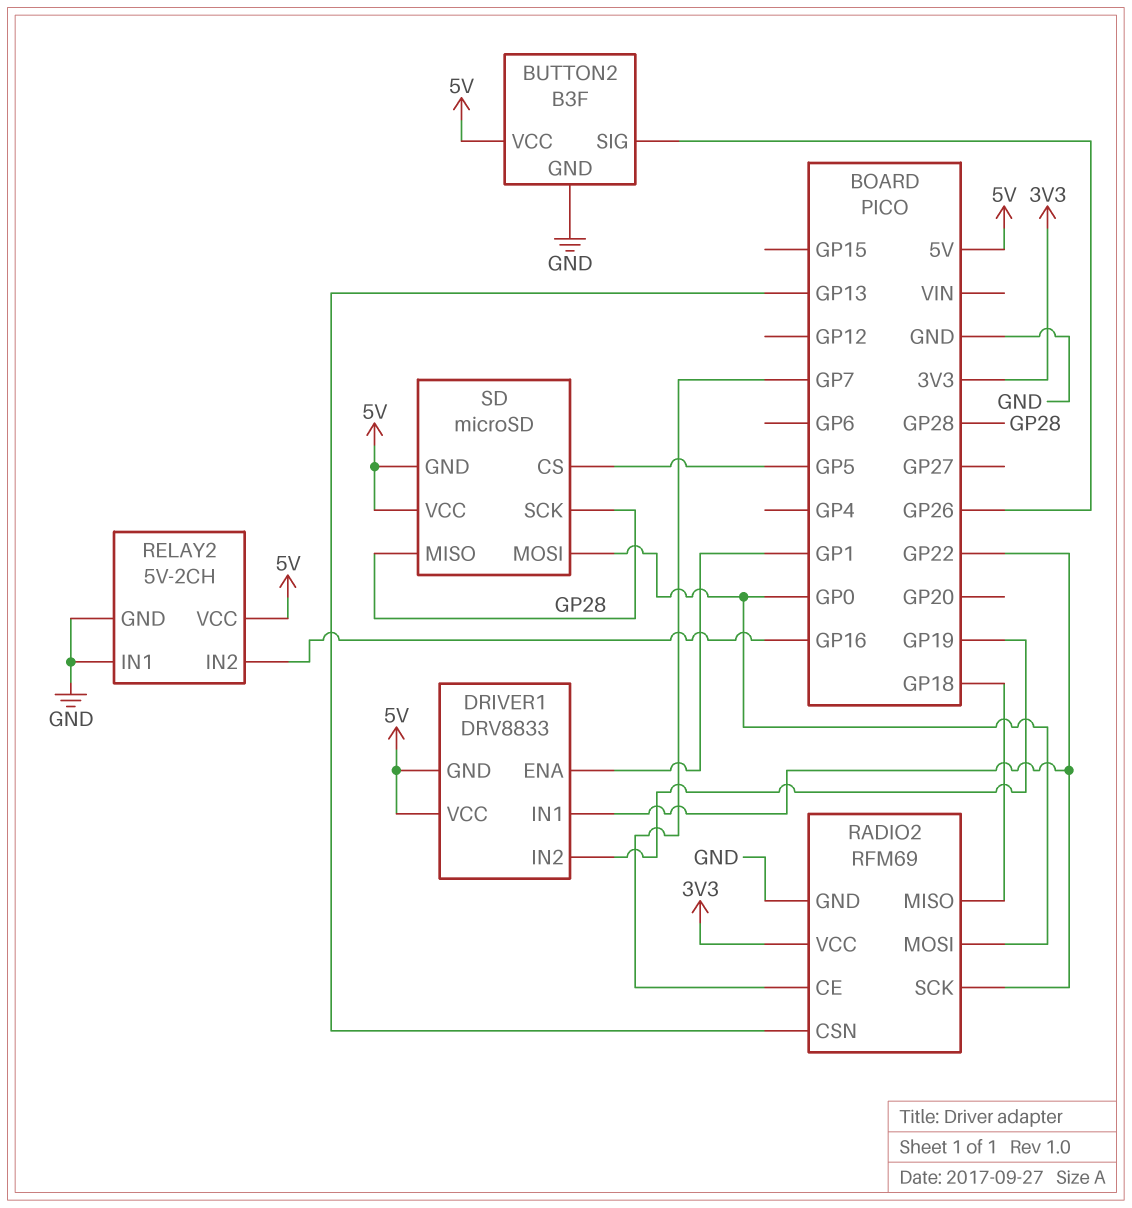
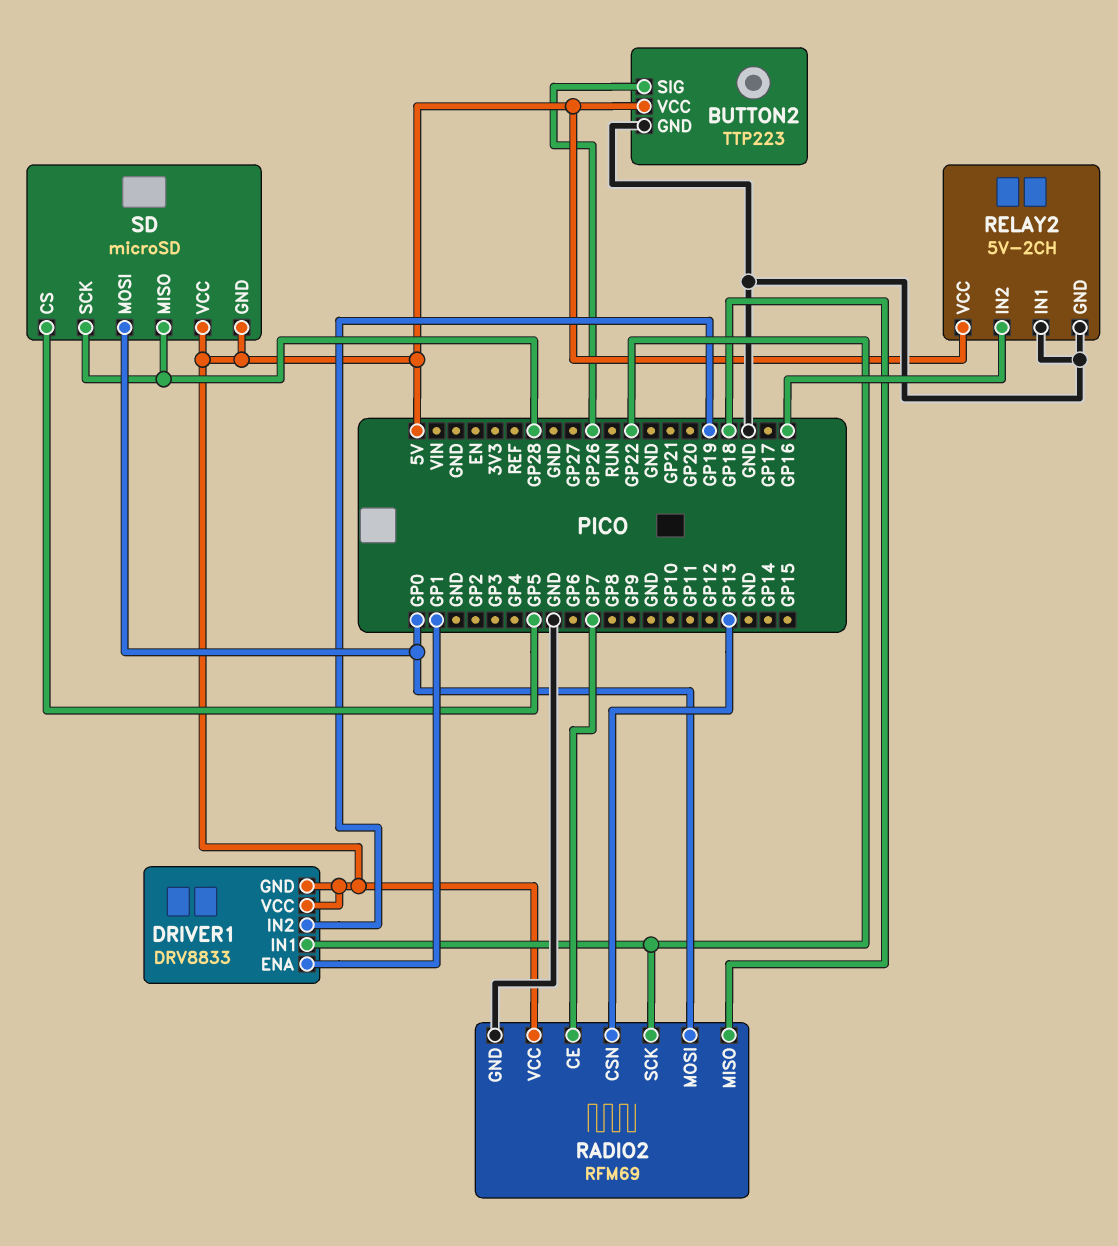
BUTTON2: B3F -> TTP223
RADIO2 pin VCC: 3V3 -> 5V

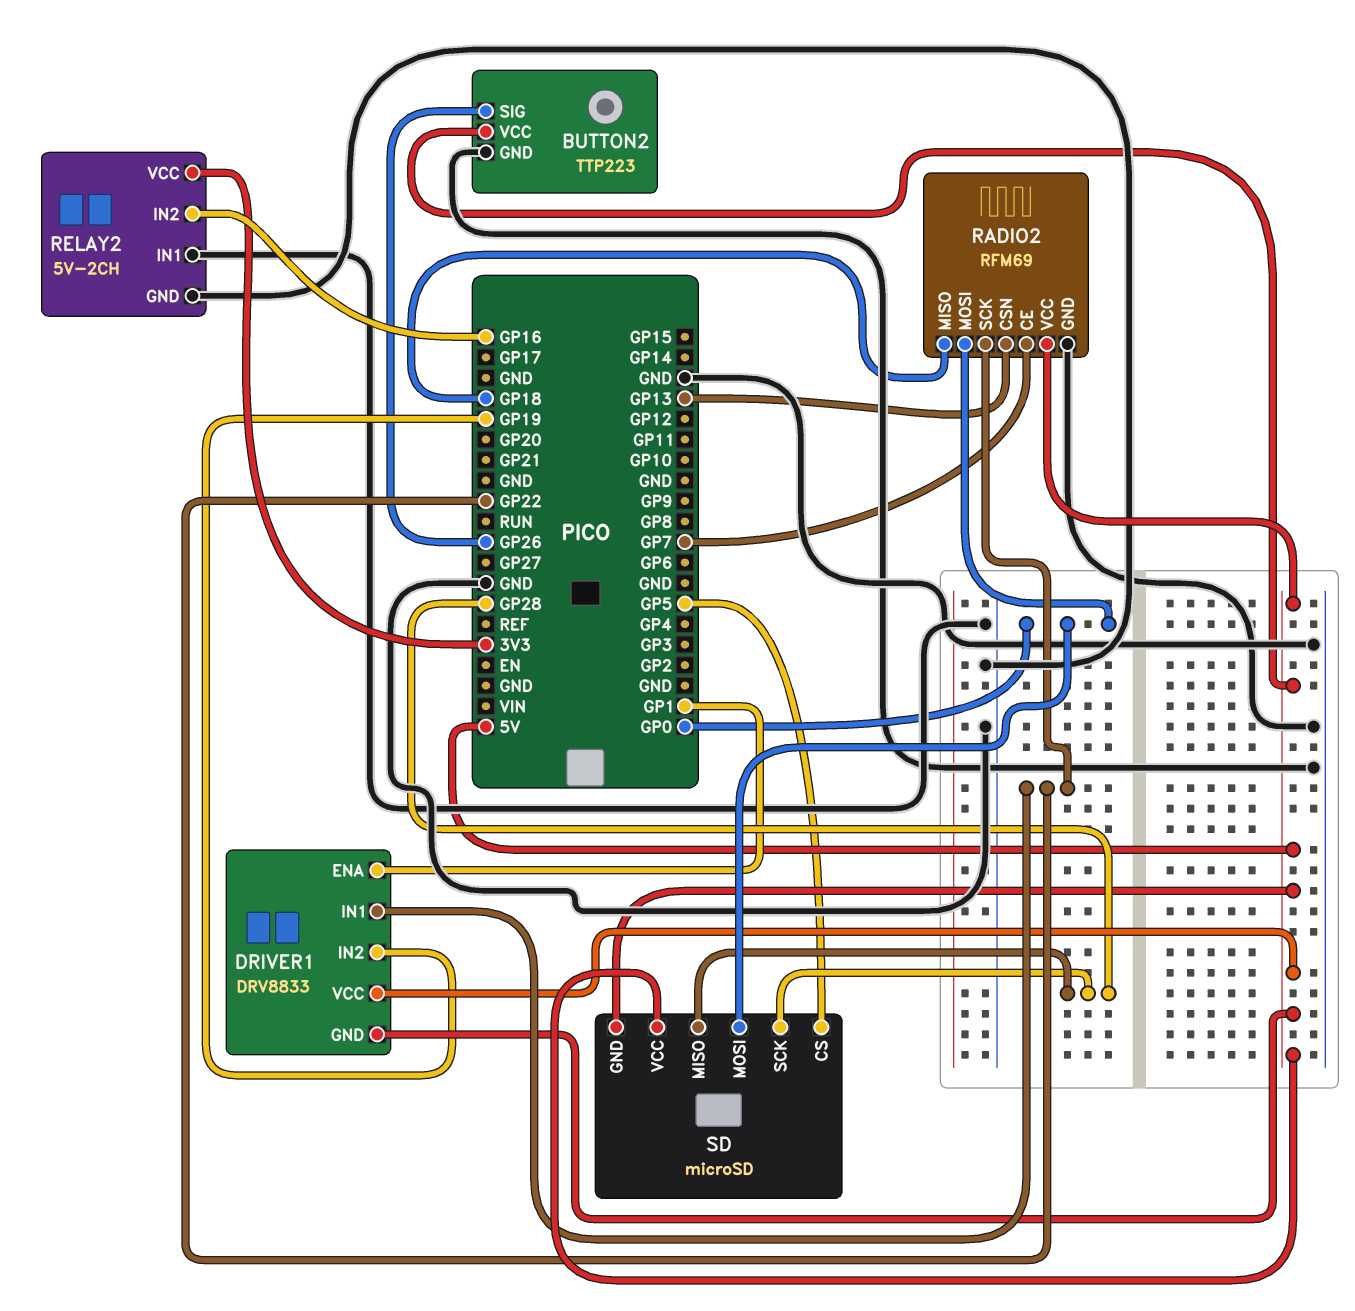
RELAY2 pin VCC: 5V -> 3V3

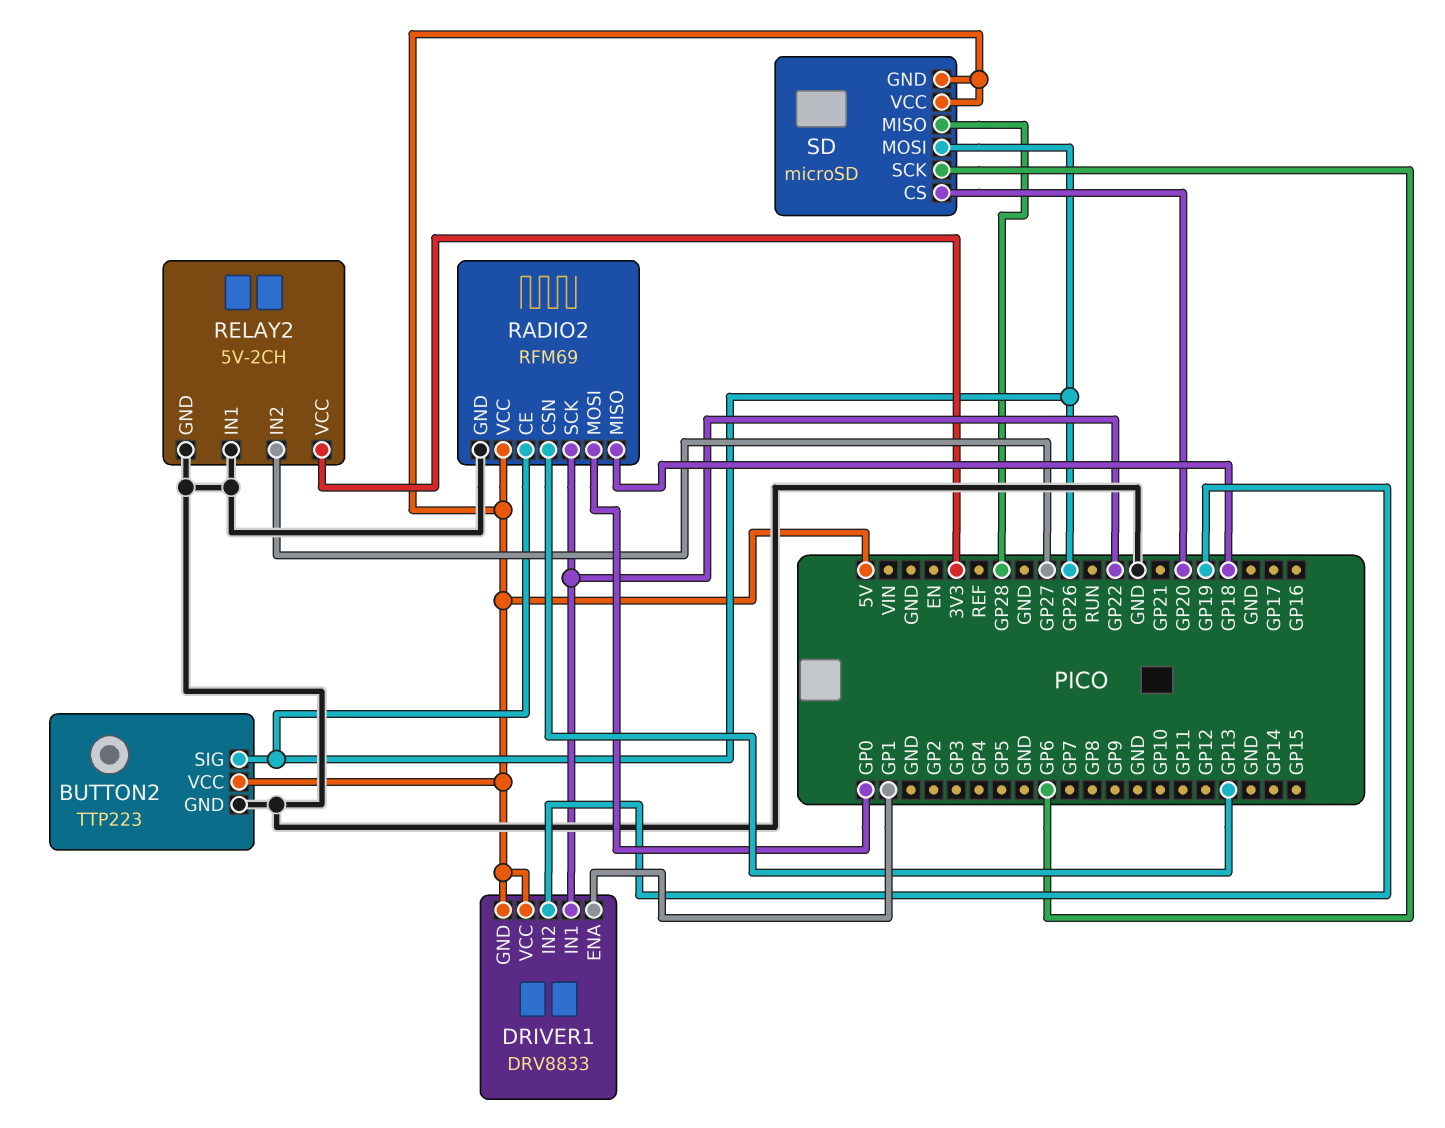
RADIO2 pin CE: GP7 -> GP26
RELAY2 pin IN2: GP16 -> GP27
SD pin CS: GP5 -> GP20
SD pin MOSI: GP0 -> GP26
SD pin SCK: GP28 -> GP6

